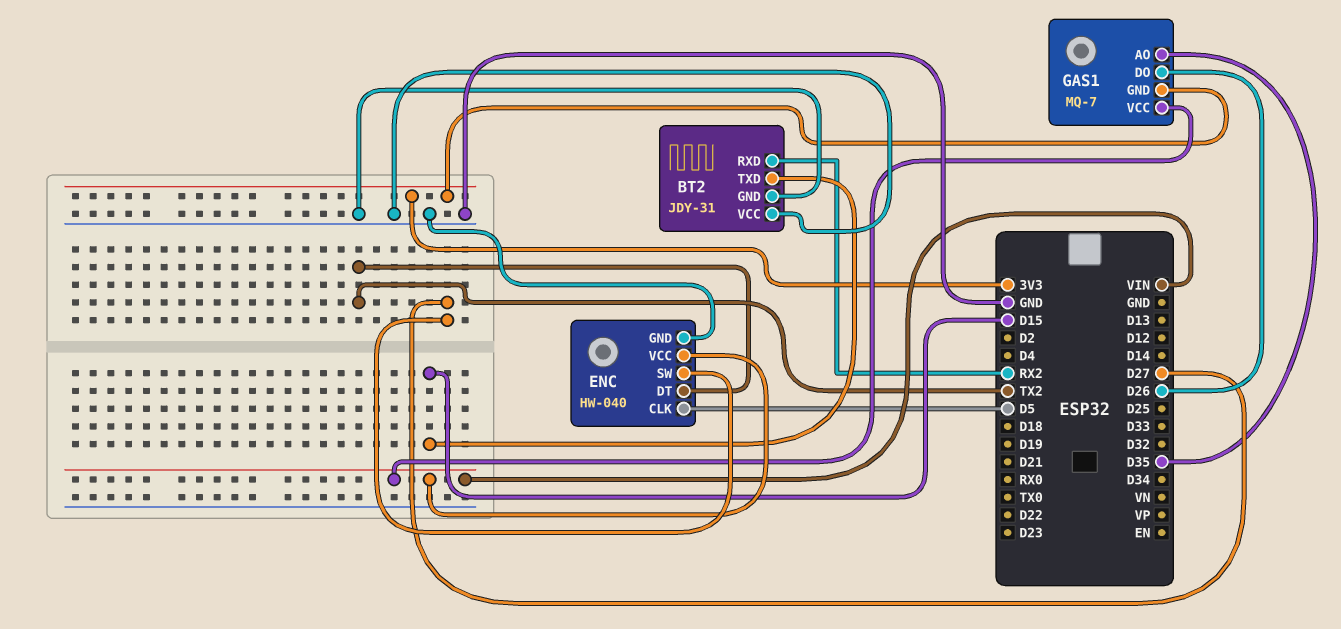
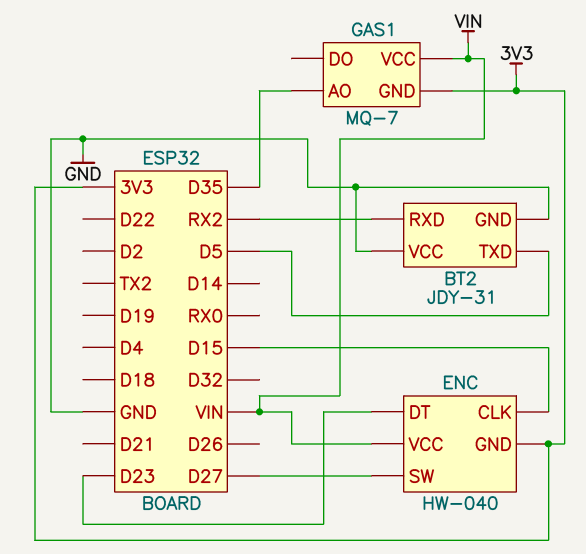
BT2 pin TXD: D15 -> D5
ENC pin CLK: D5 -> D15
ENC pin DT: TX2 -> D23
ENC pin GND: GND -> 3V3
GAS1 pin DO: D26 -> none

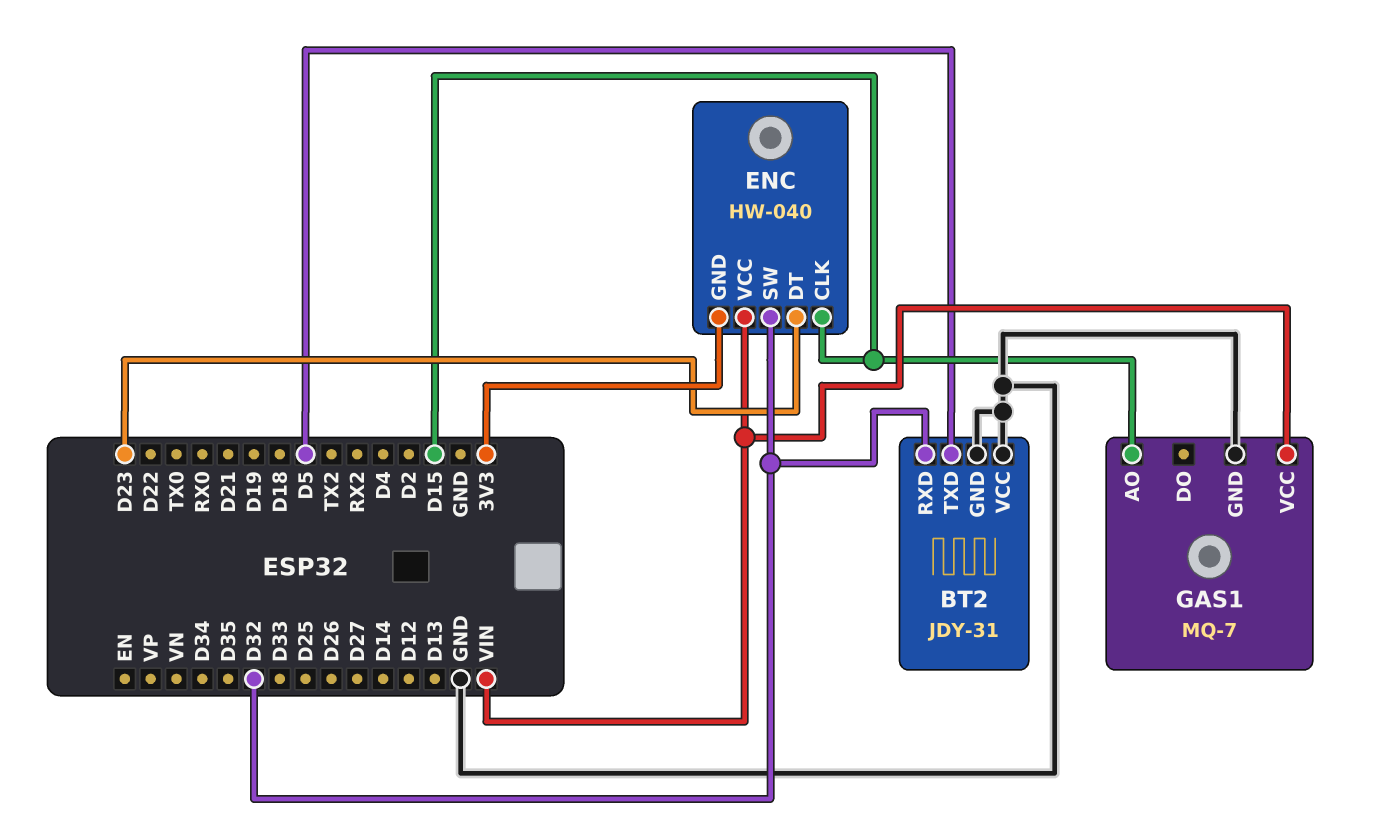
BT2 pin RXD: RX2 -> D32
ENC pin SW: D27 -> D32
GAS1 pin AO: D35 -> D15
GAS1 pin GND: 3V3 -> GND

